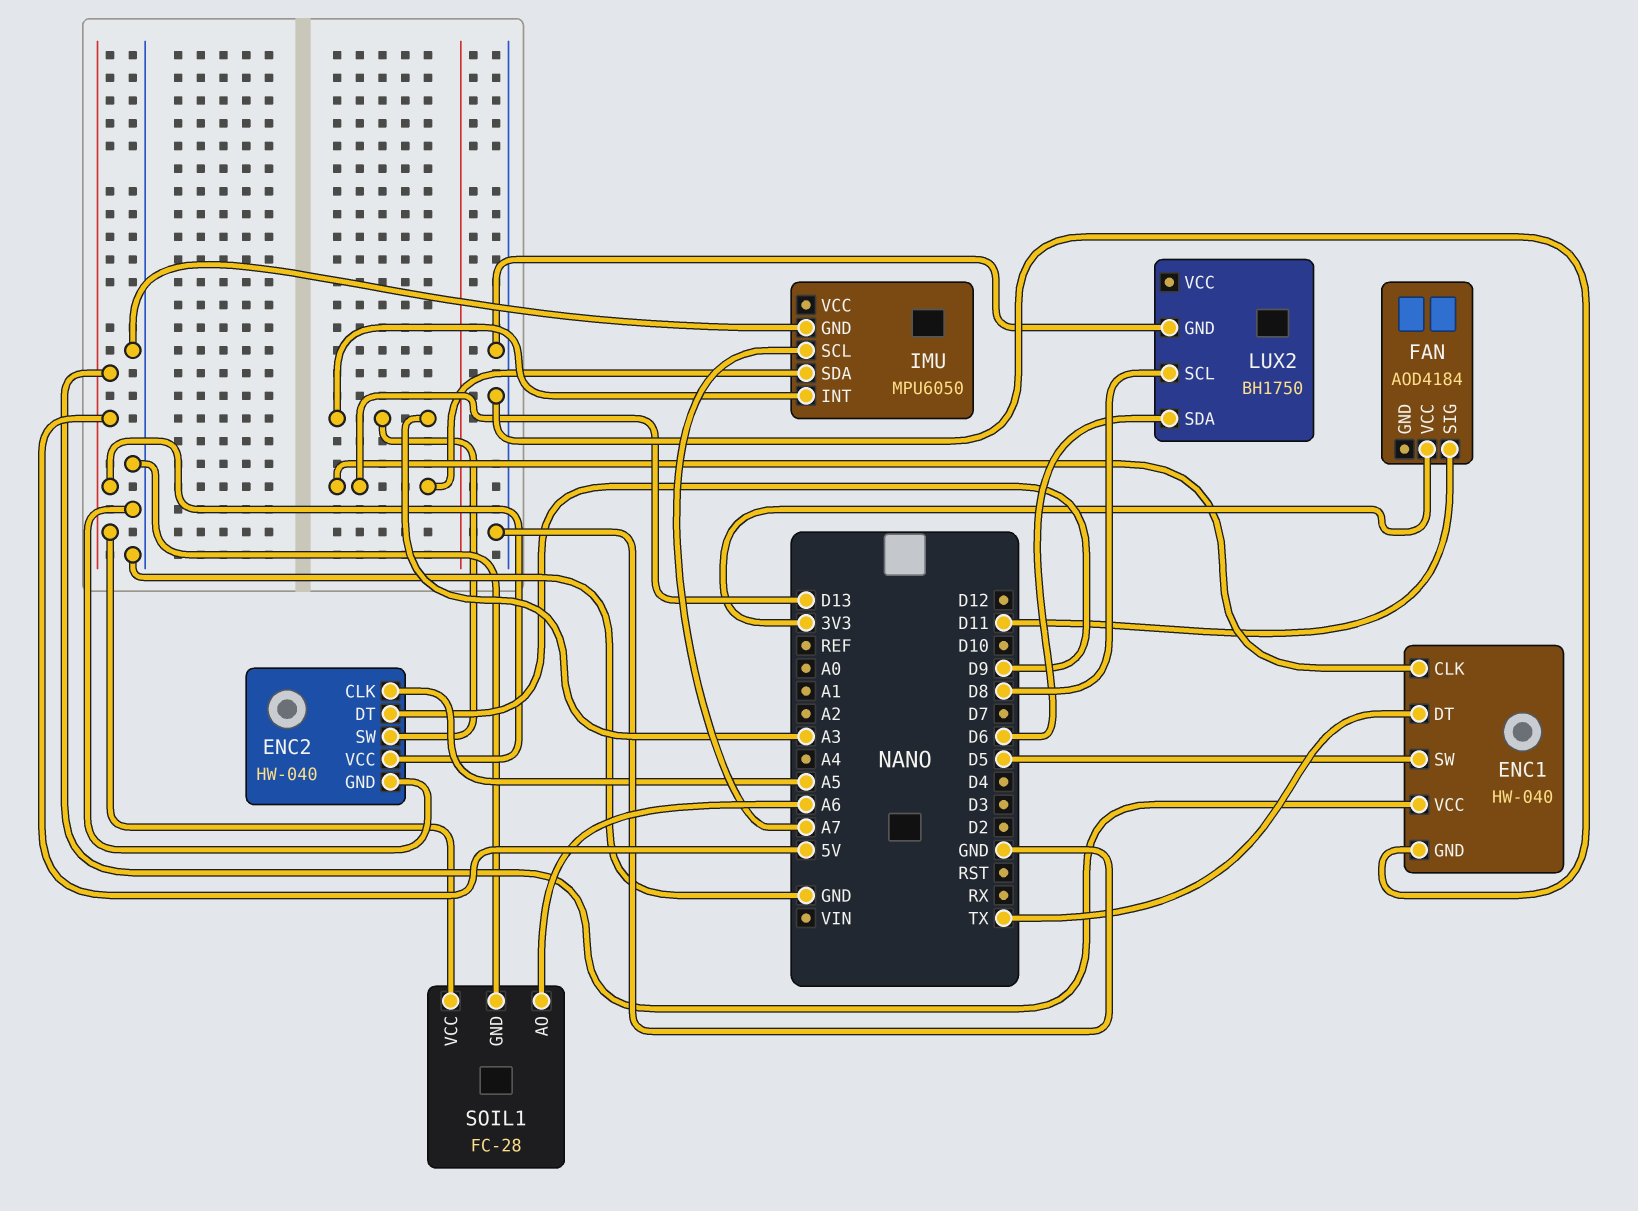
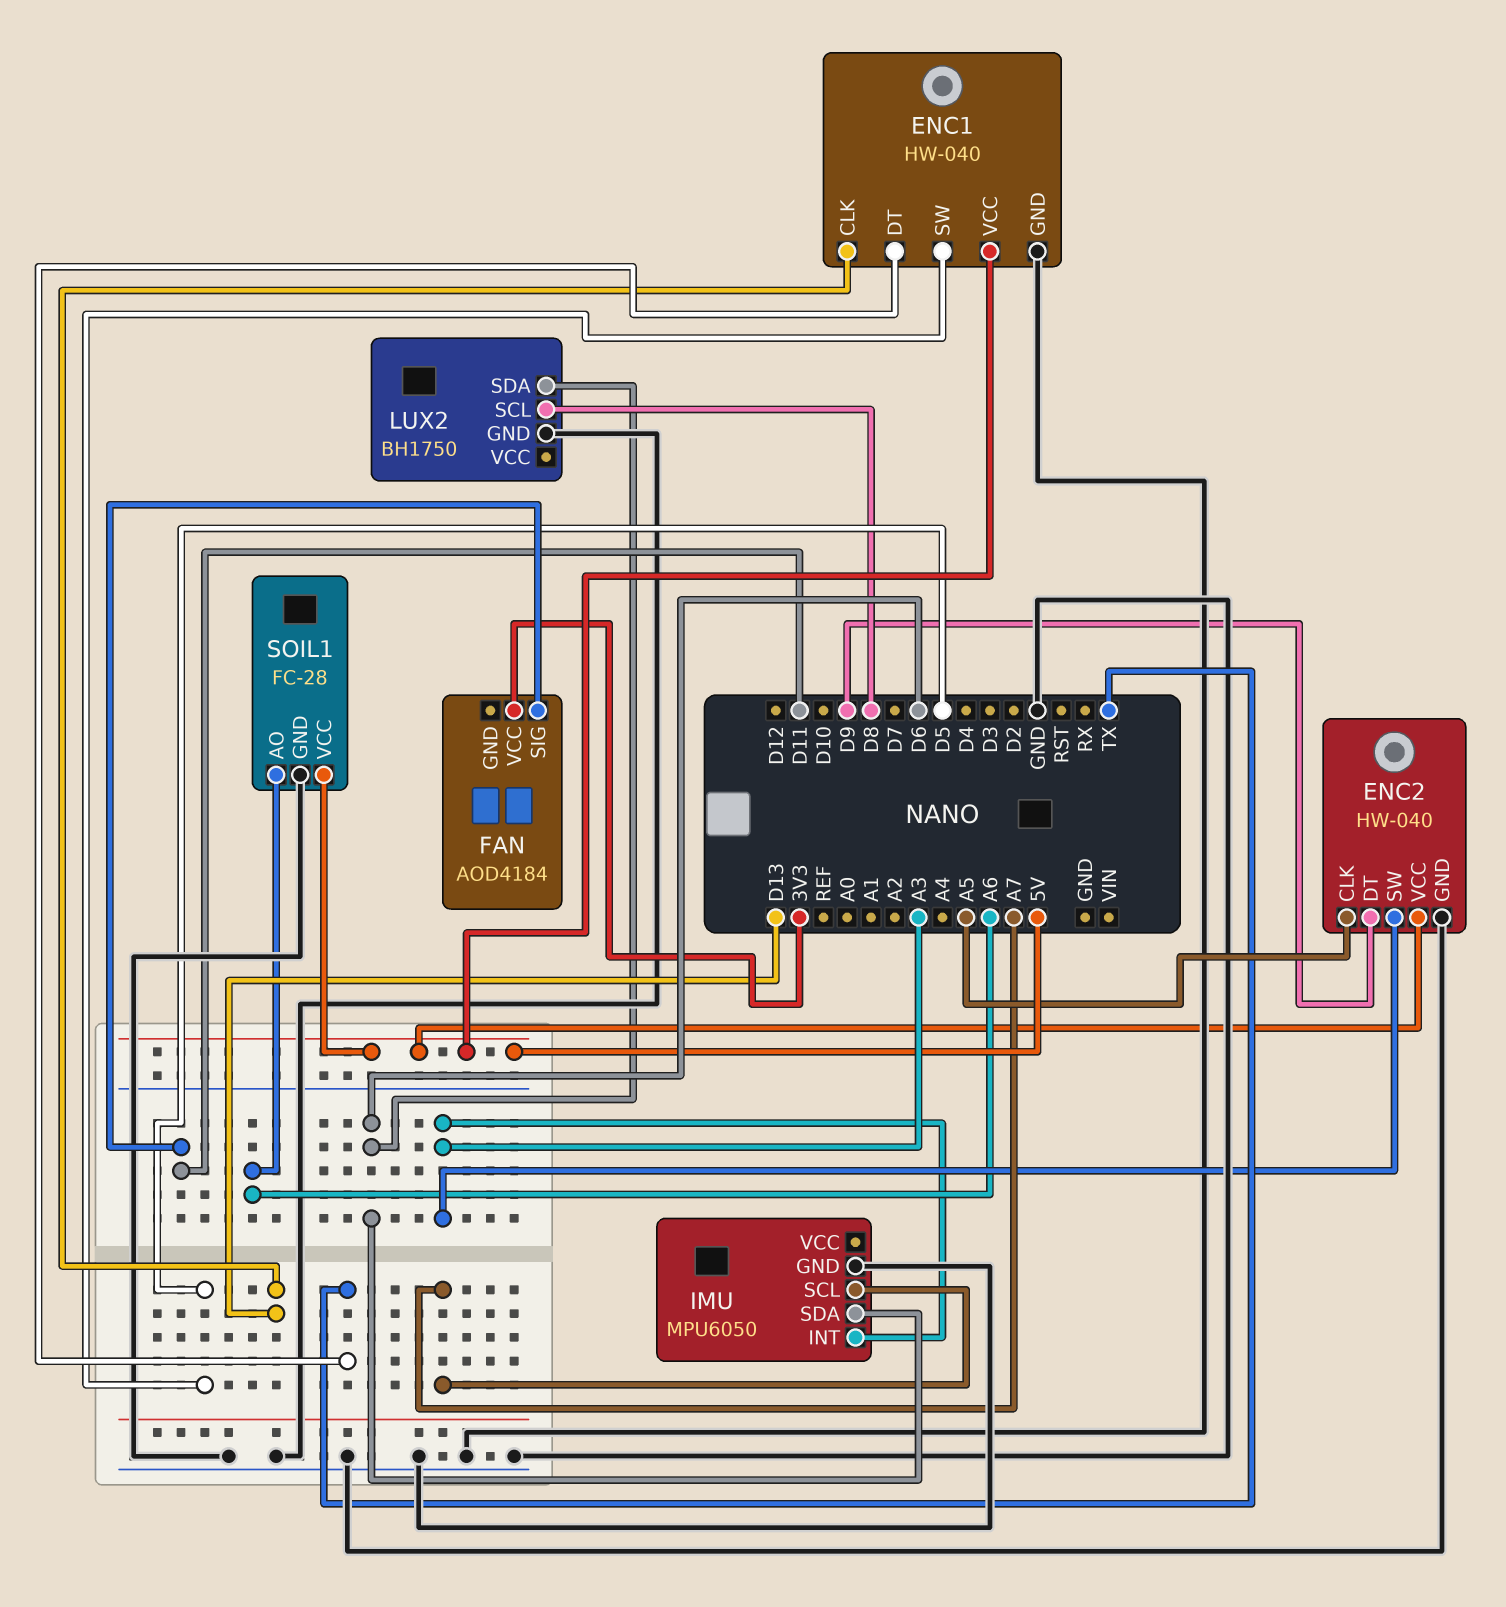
IMU pin SDA: D13 -> D6

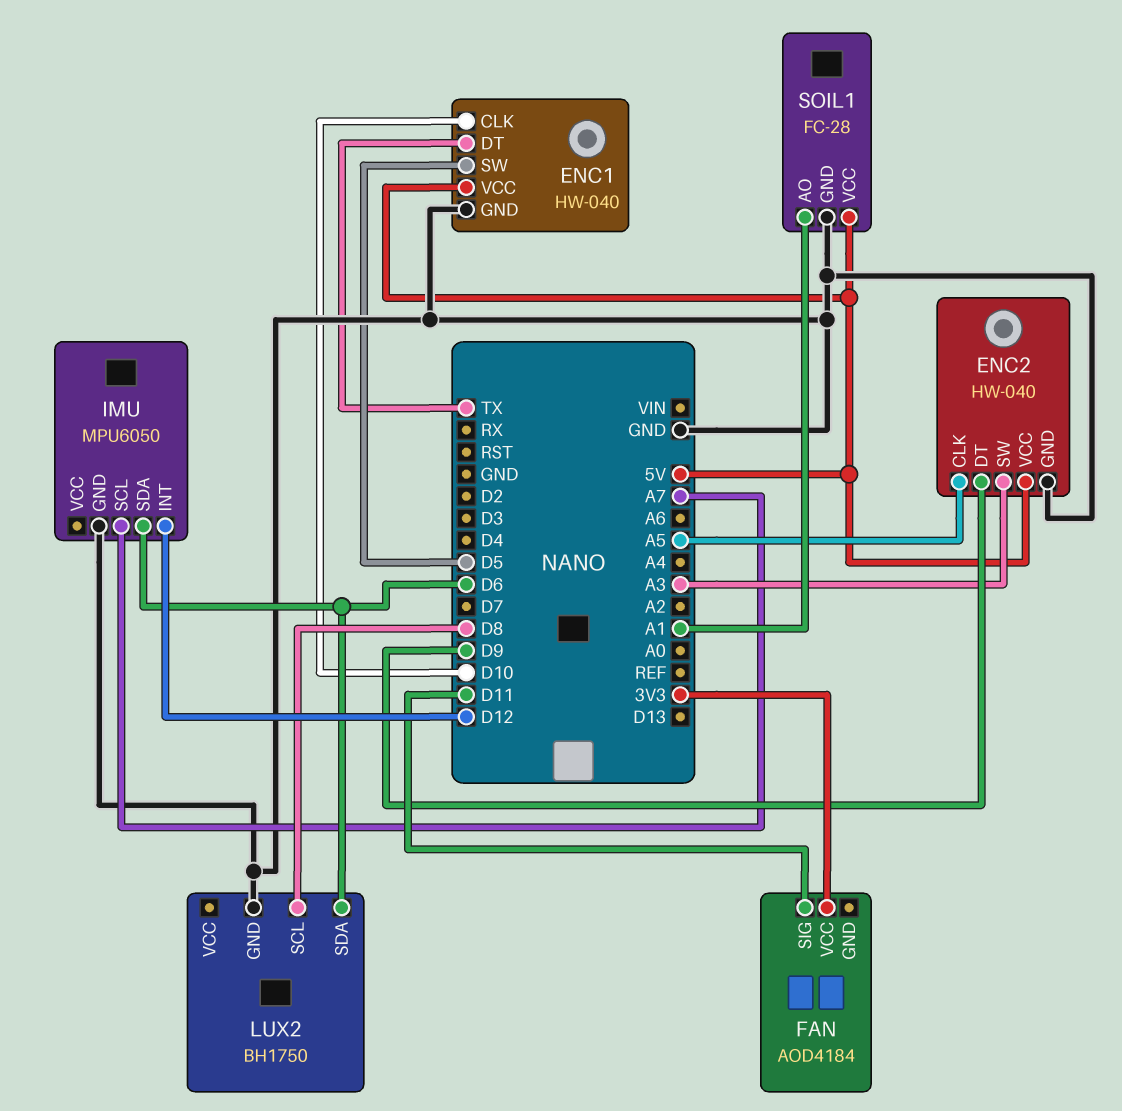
ENC1 pin CLK: D13 -> D10
IMU pin INT: A3 -> D12
SOIL1 pin AO: A6 -> A1

